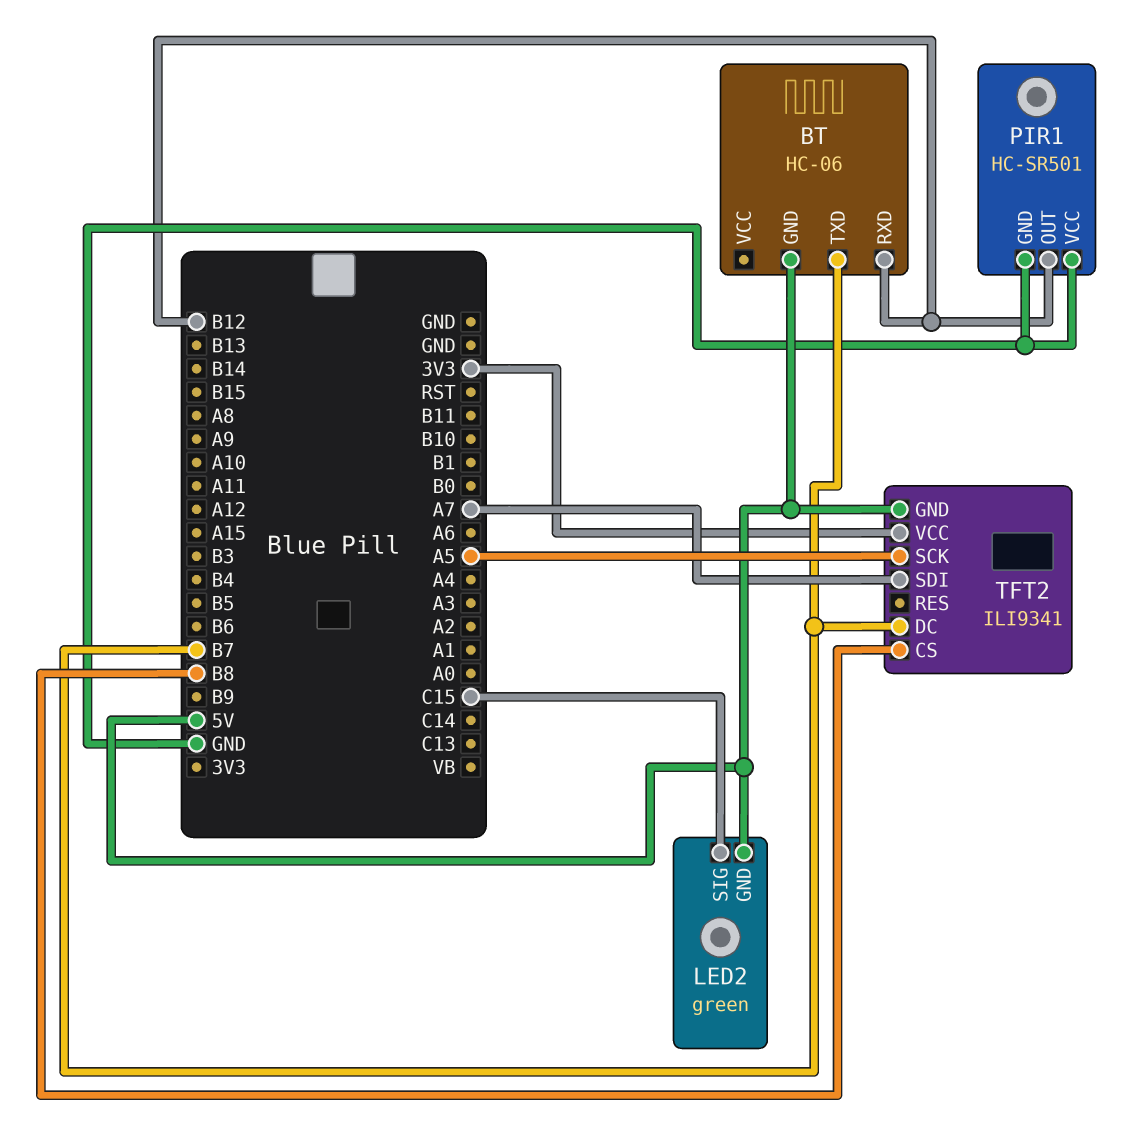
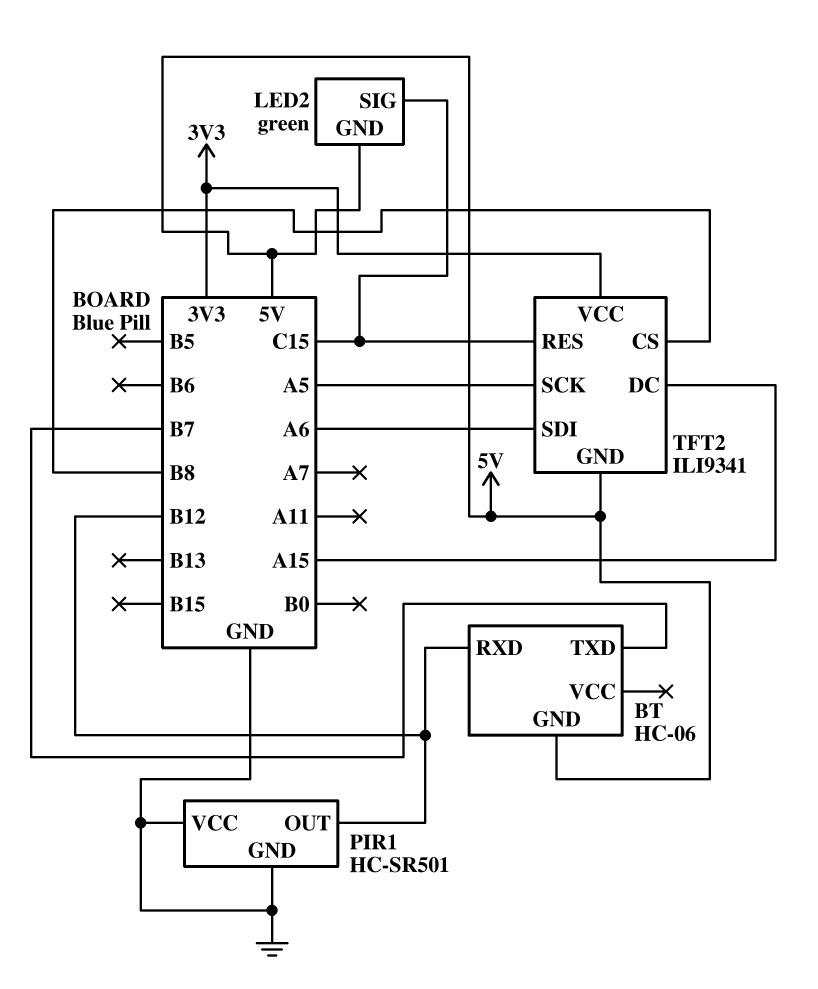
TFT2 pin DC: B7 -> A15
TFT2 pin RES: none -> C15
TFT2 pin SDI: A7 -> A6

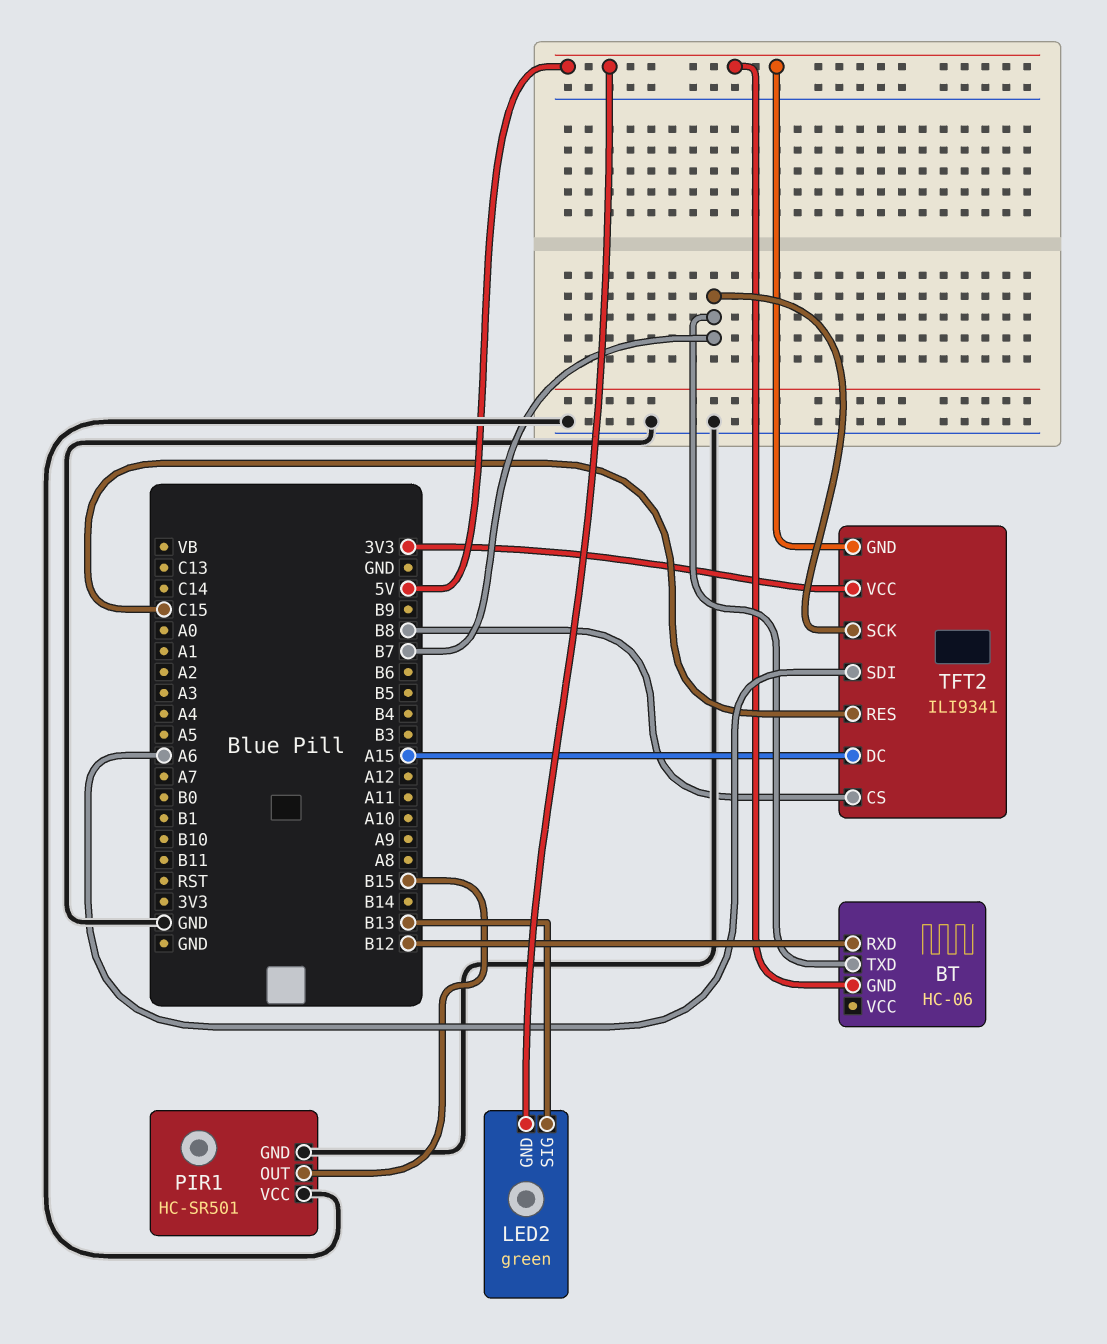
LED2 pin SIG: C15 -> B13
PIR1 pin OUT: B12 -> B15
TFT2 pin SCK: A5 -> B7

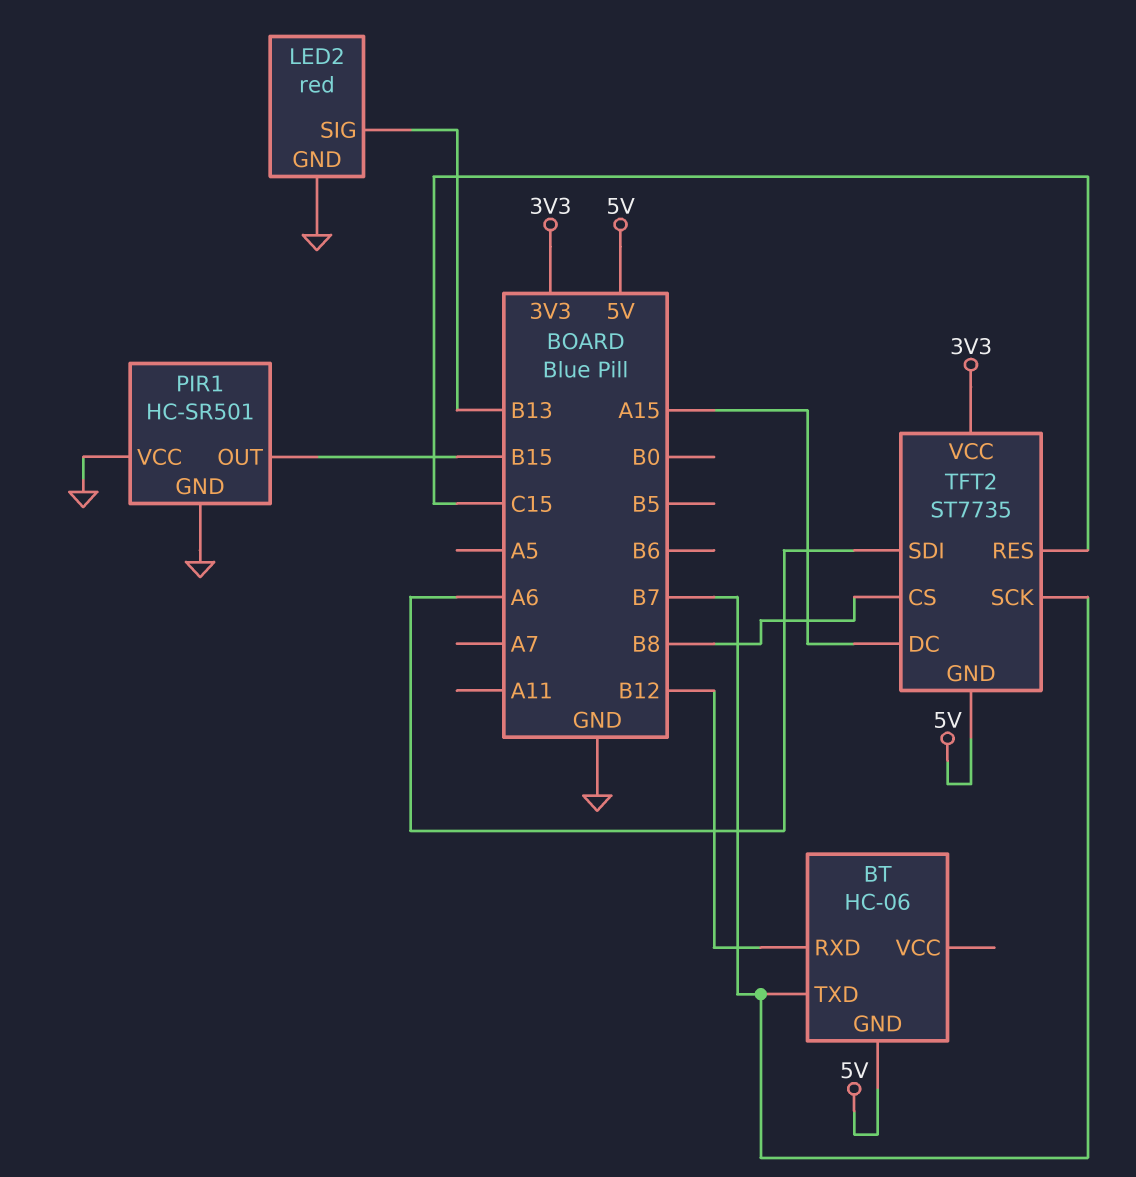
LED2: green -> red
LED2 pin GND: 5V -> GND
TFT2: ILI9341 -> ST7735

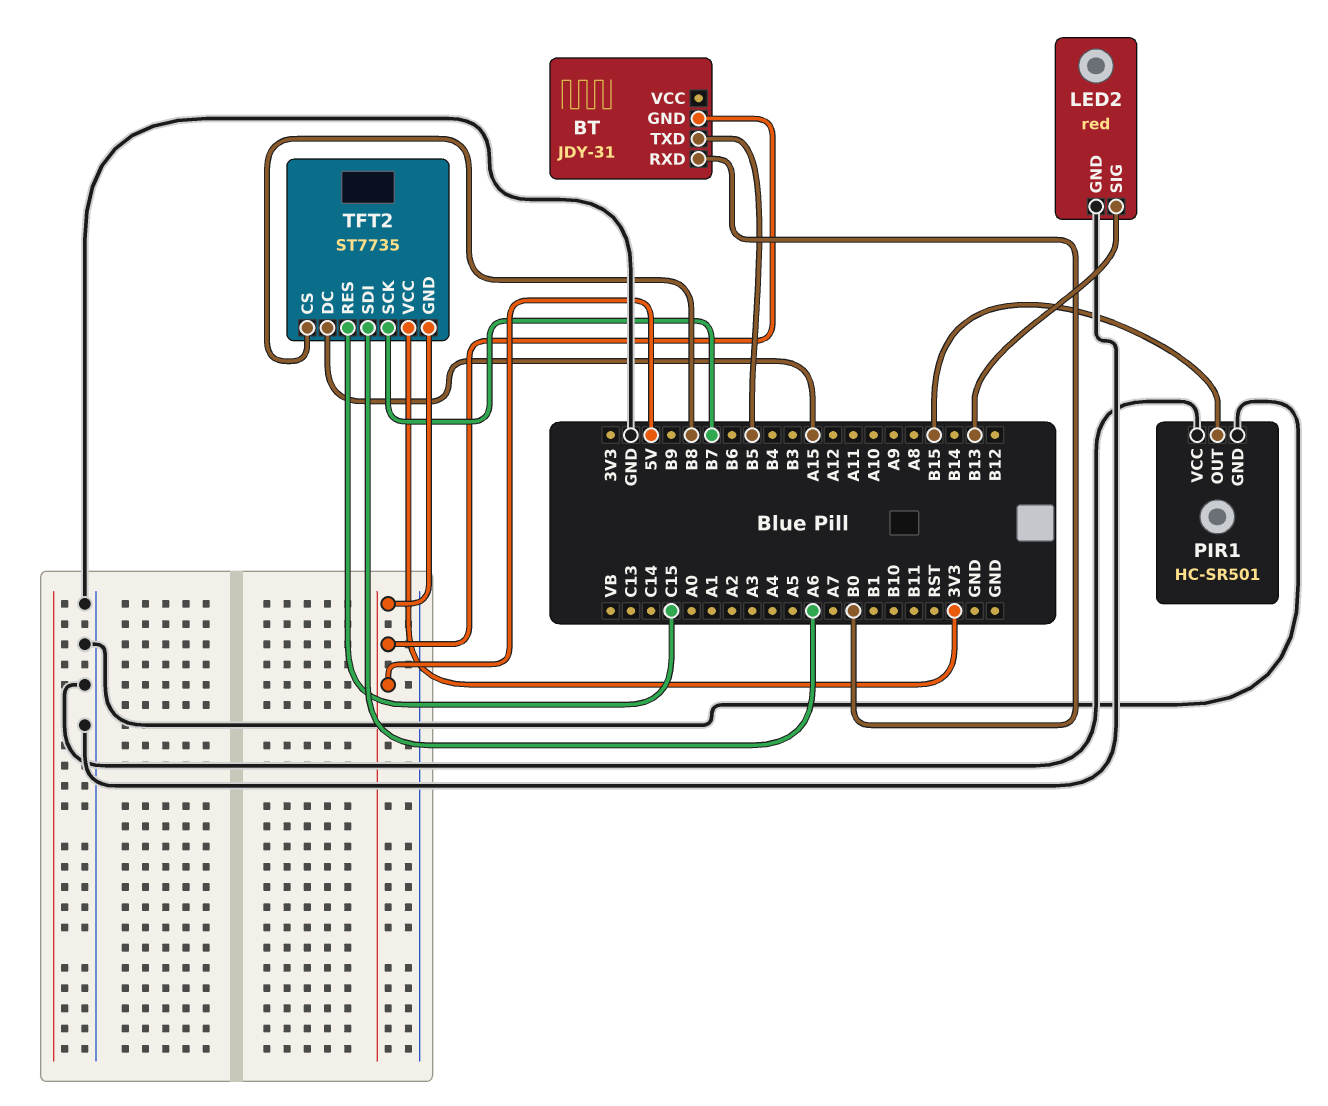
BT: HC-06 -> JDY-31
BT pin RXD: B12 -> B0
BT pin TXD: B7 -> B5

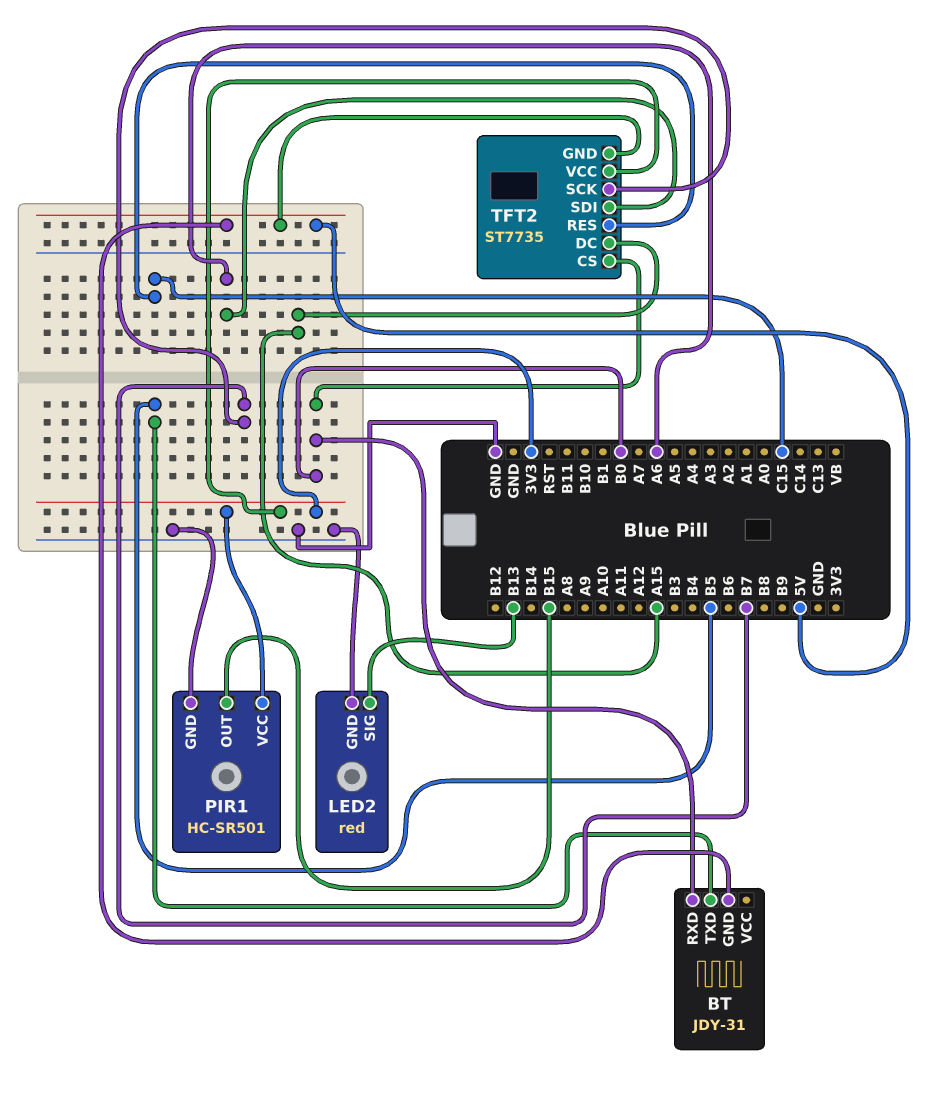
PIR1 pin VCC: GND -> 3V3
TFT2 pin CS: B8 -> B0

